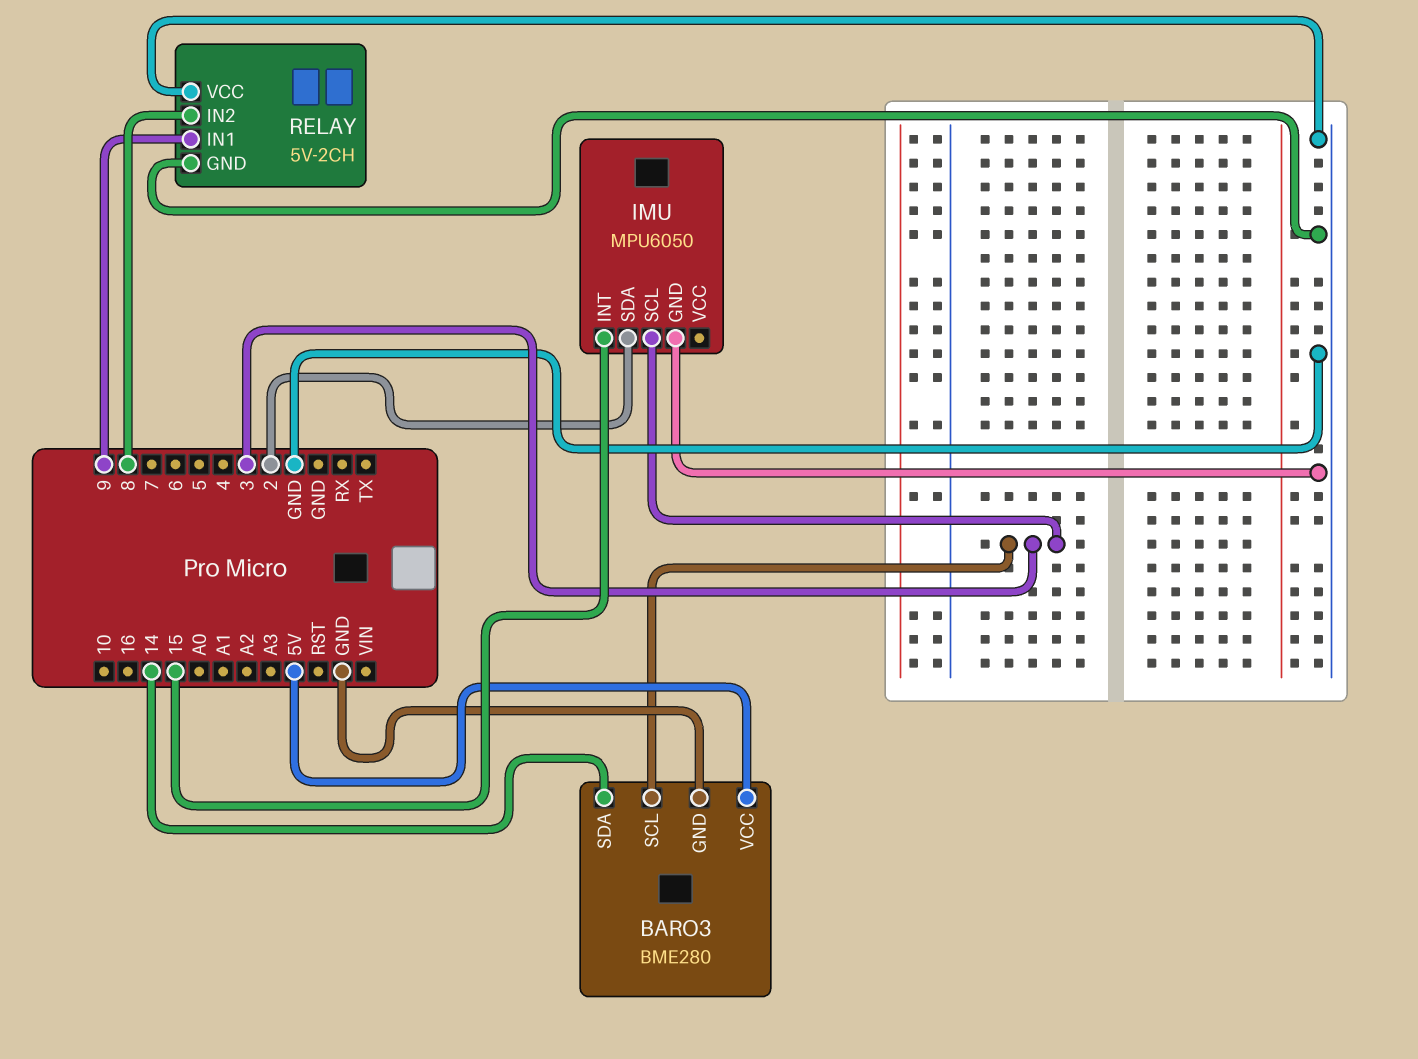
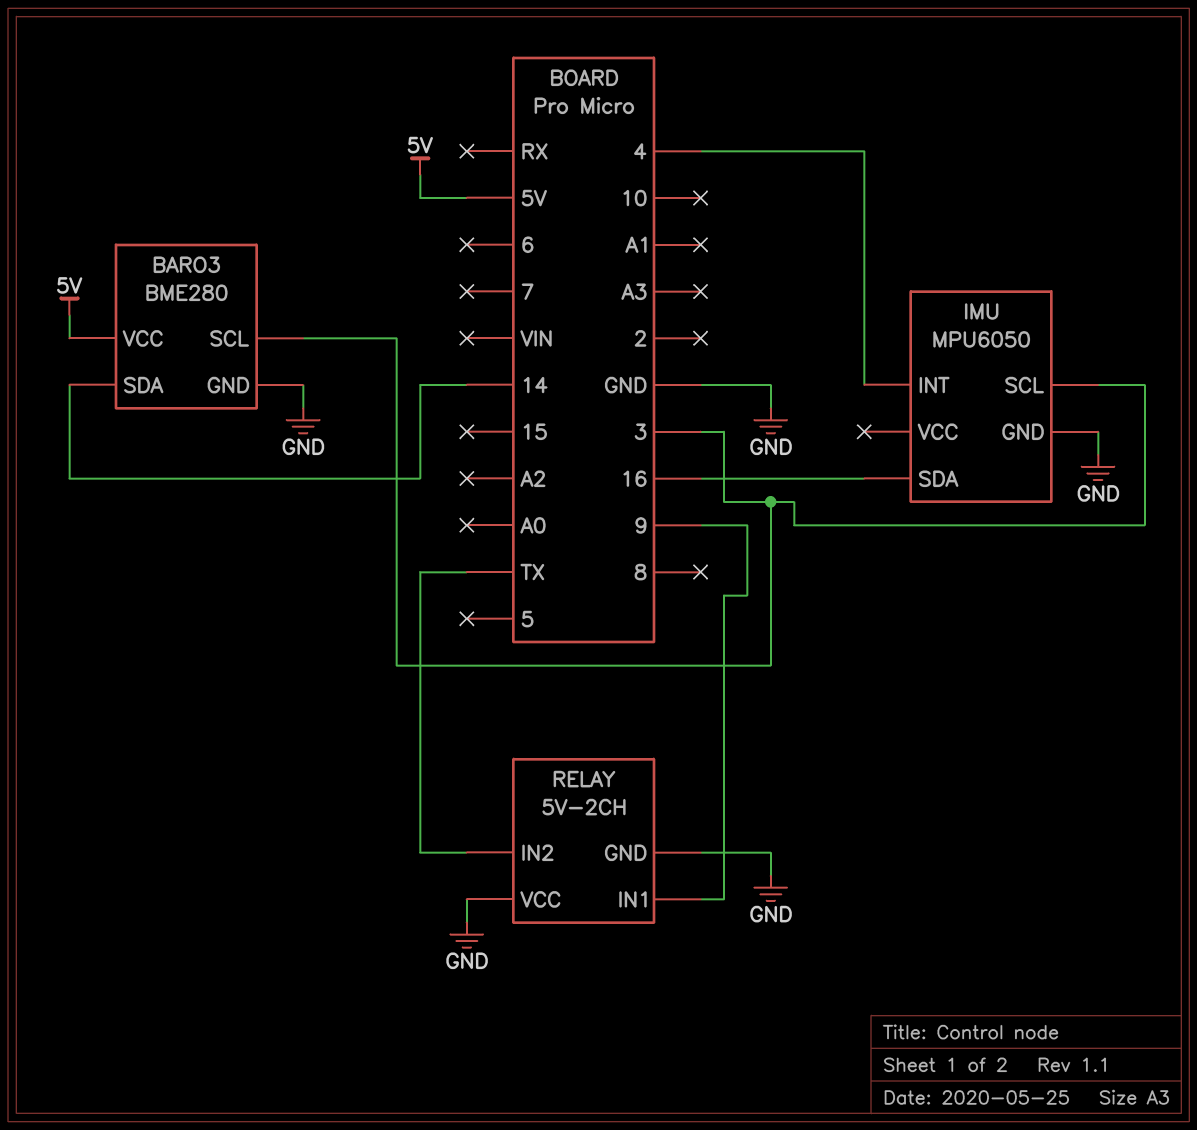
IMU pin INT: 15 -> 4
IMU pin SDA: 2 -> 16
RELAY pin IN2: 8 -> TX

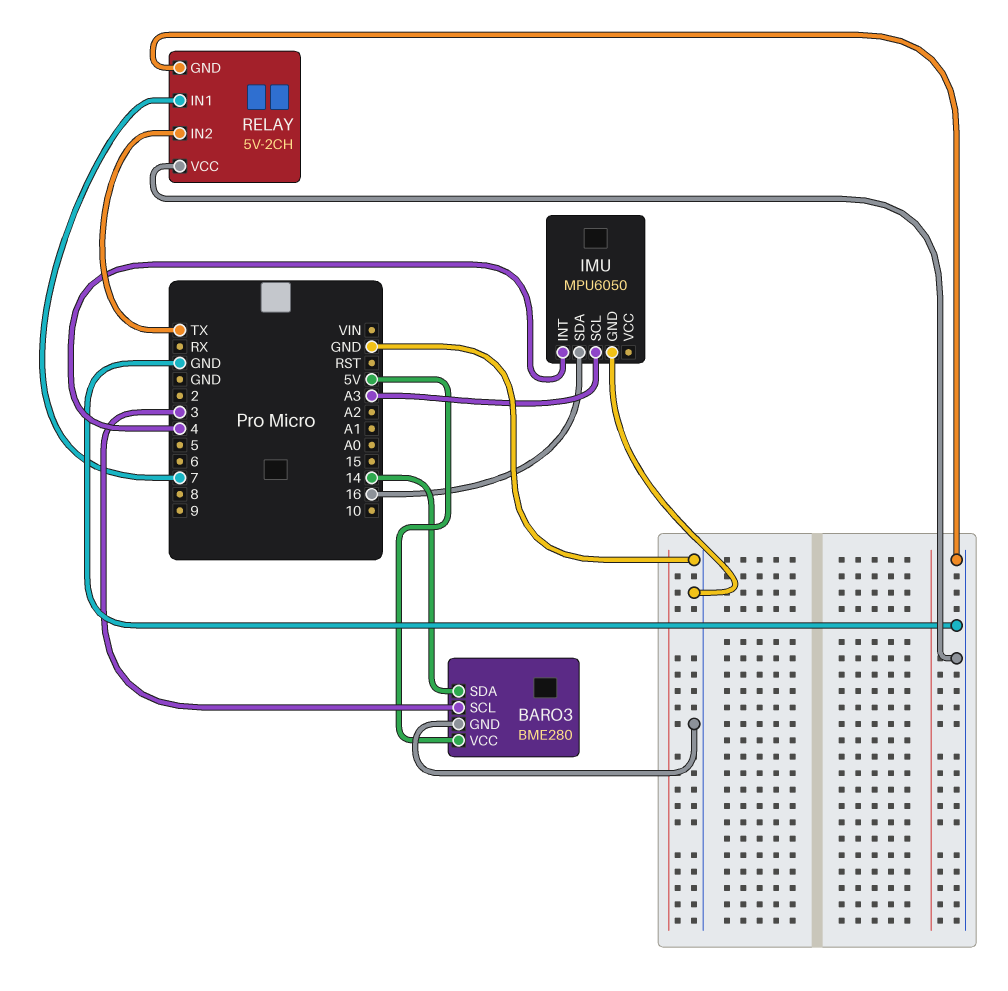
IMU pin SCL: 3 -> A3
RELAY pin IN1: 9 -> 7

